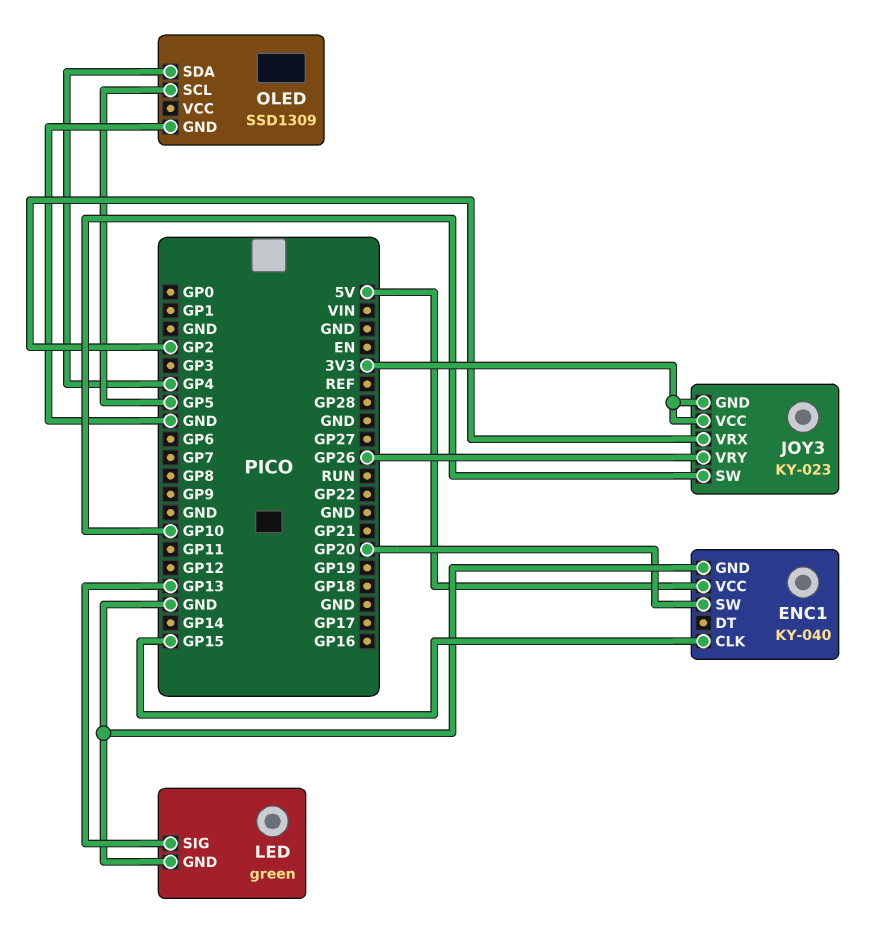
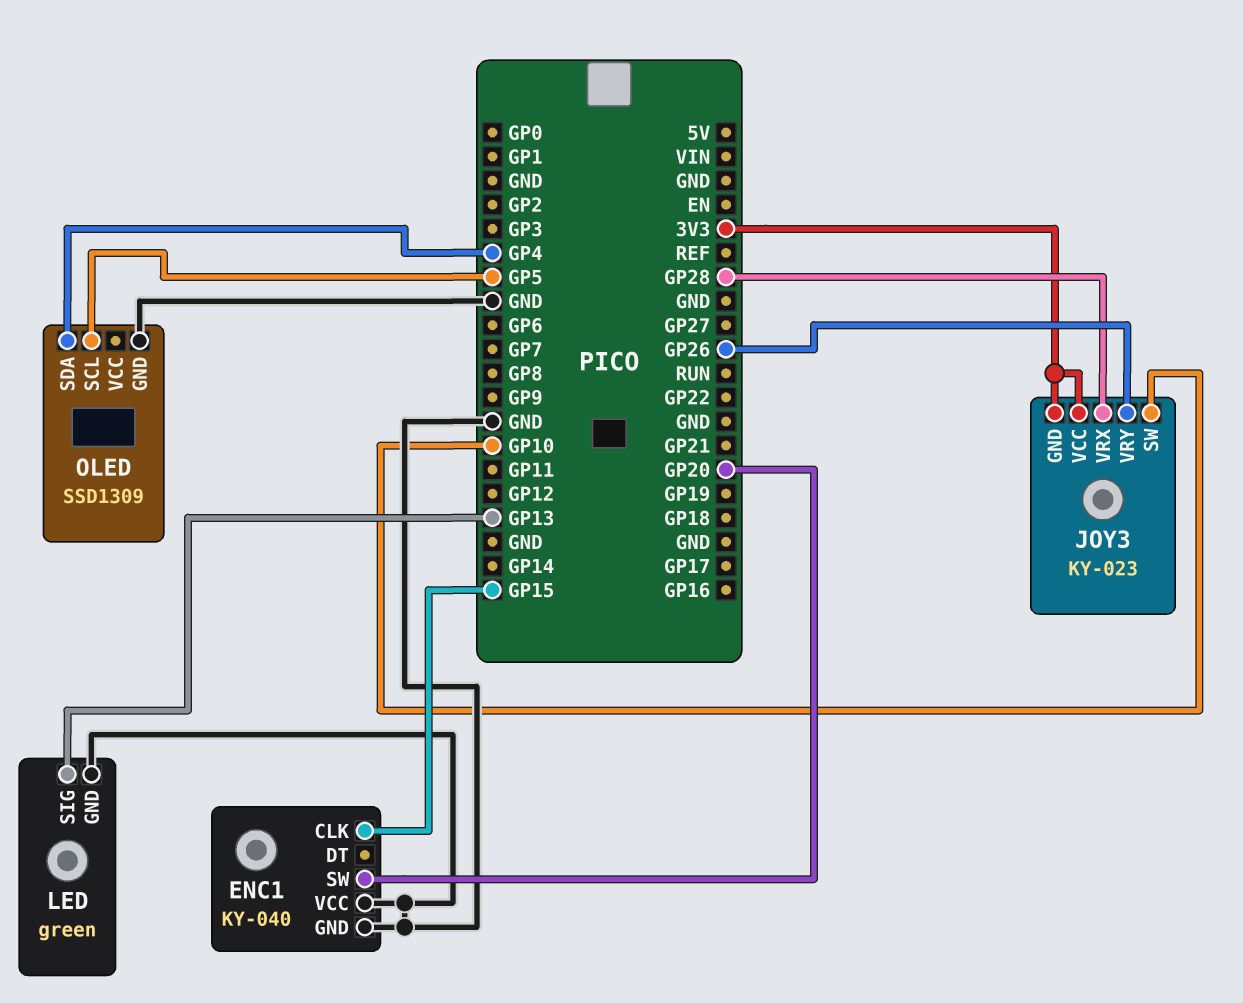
ENC1 pin VCC: 5V -> GND
JOY3 pin VRX: GP2 -> GP28

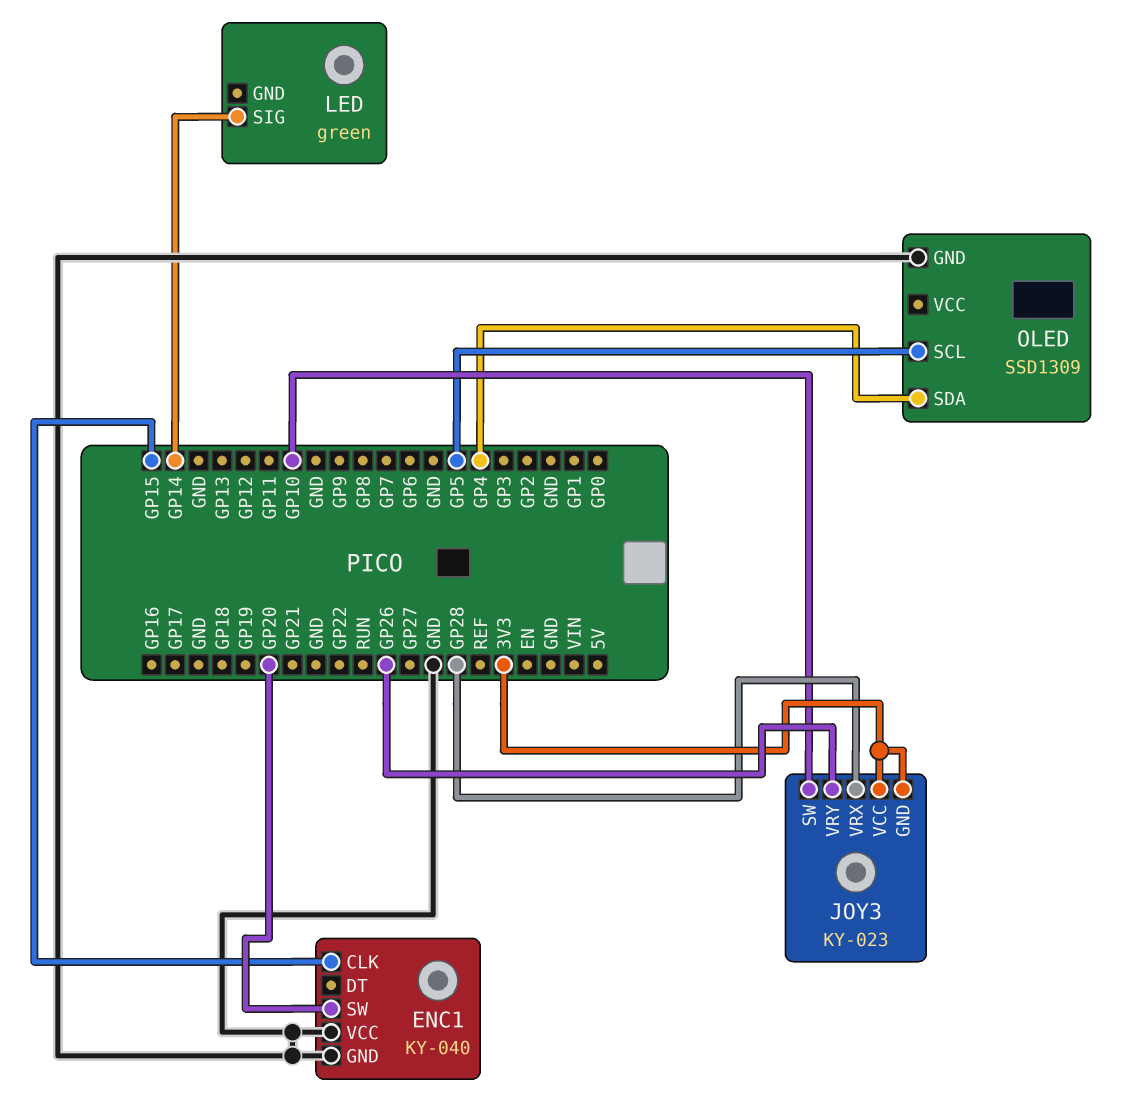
LED pin GND: GND -> none
LED pin SIG: GP13 -> GP14

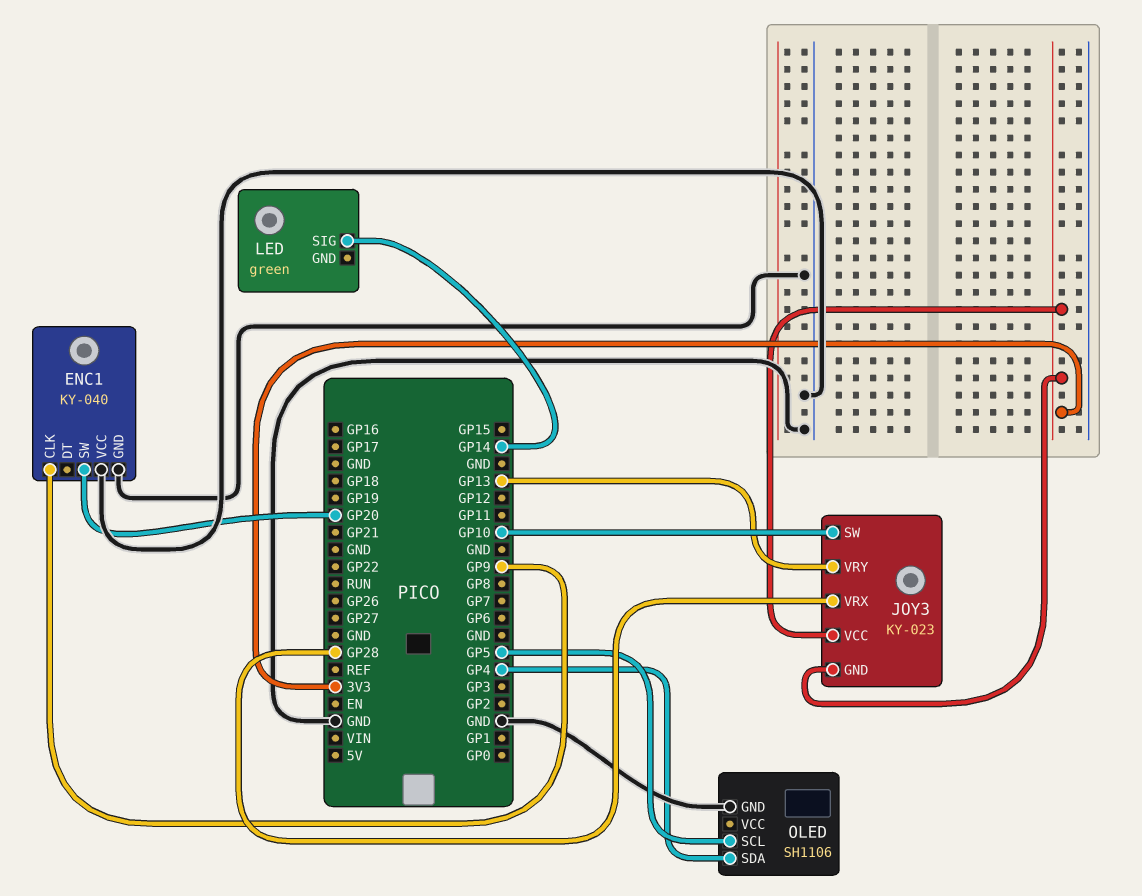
ENC1 pin CLK: GP15 -> GP9
JOY3 pin VRY: GP26 -> GP13
OLED: SSD1309 -> SH1106

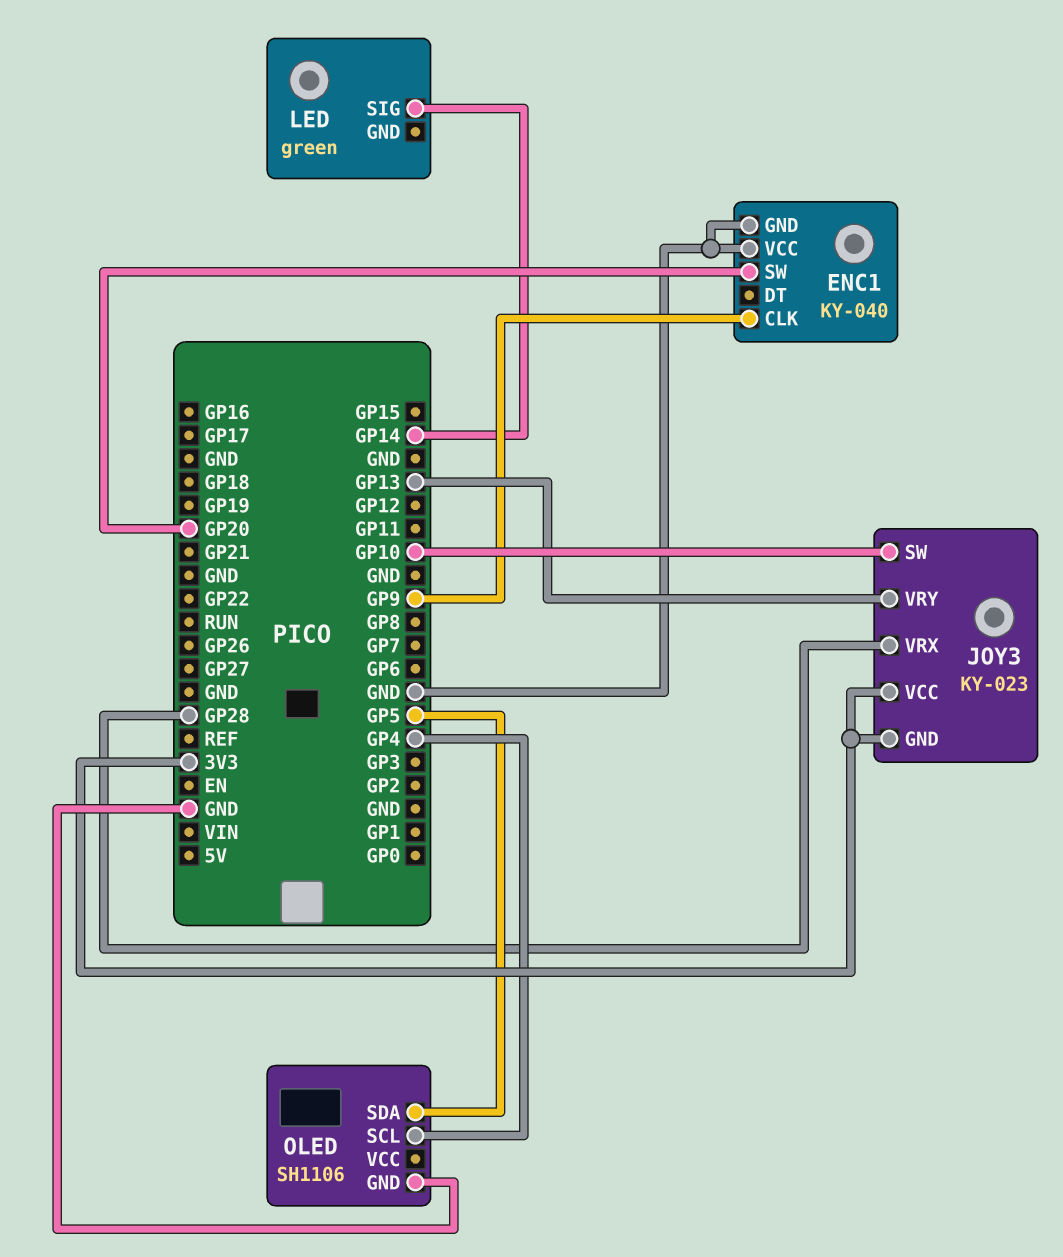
OLED pin SCL: GP5 -> GP4
OLED pin SDA: GP4 -> GP5

